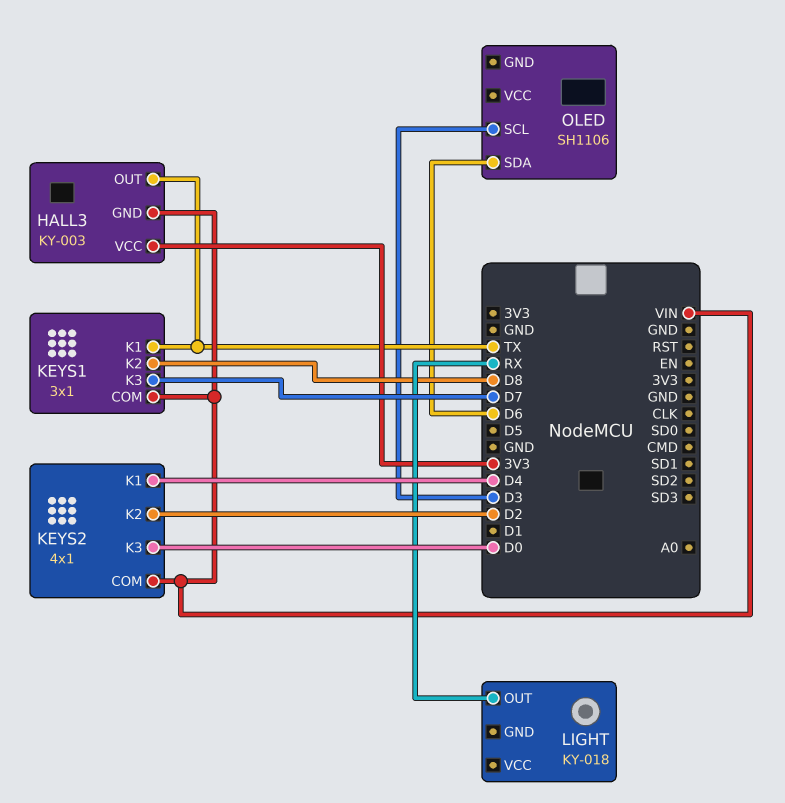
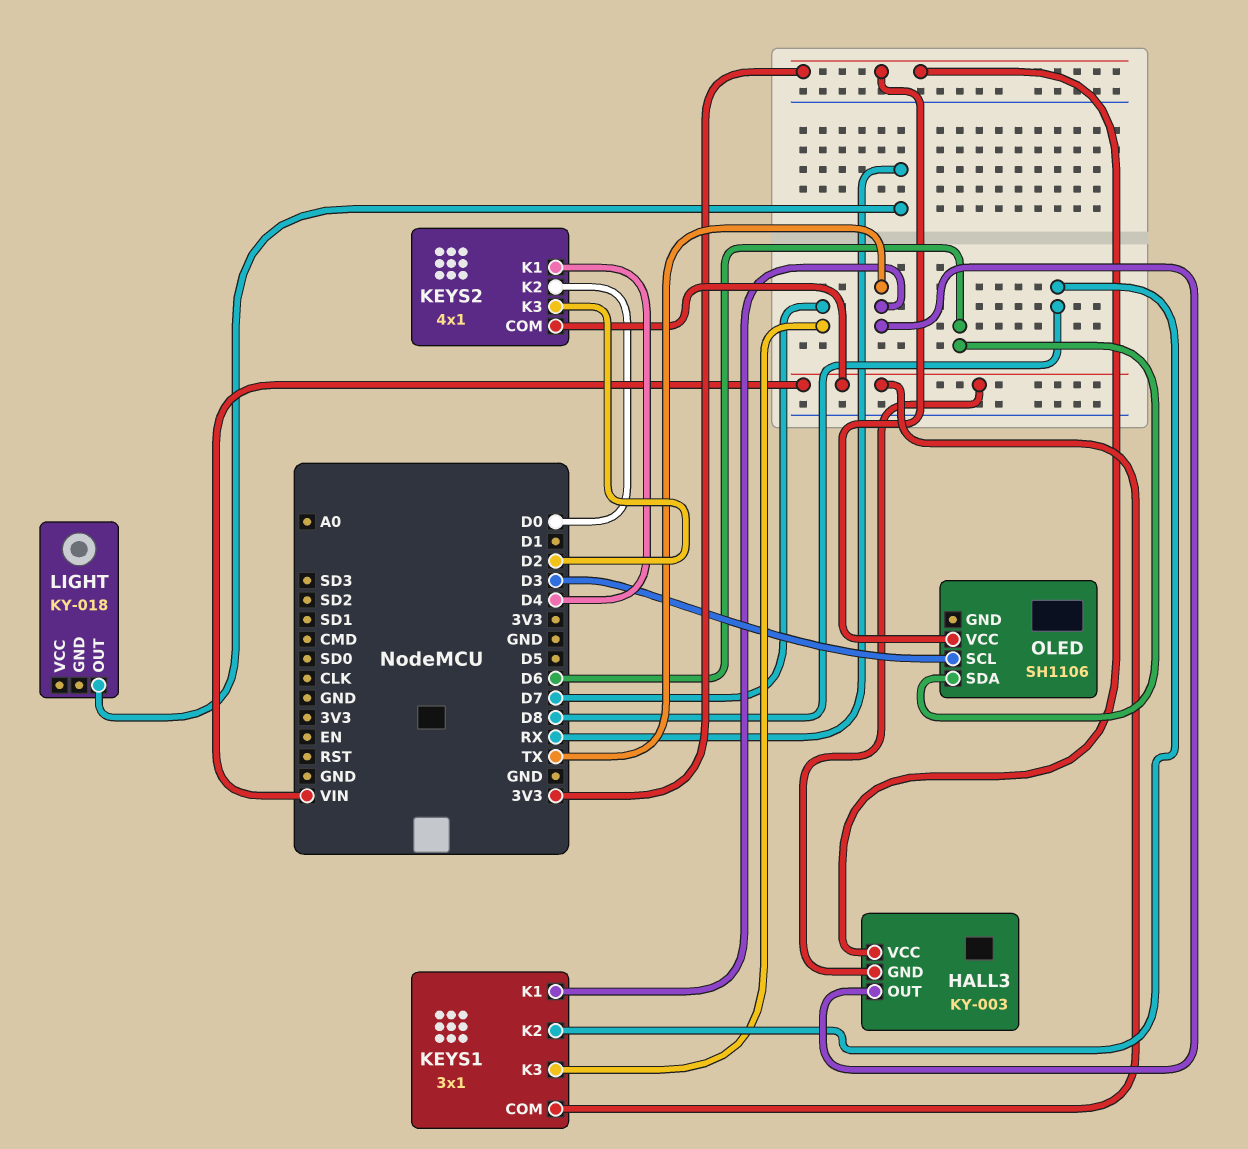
KEYS2 pin K2: D2 -> D0
KEYS2 pin K3: D0 -> D2
OLED pin VCC: none -> 3V3

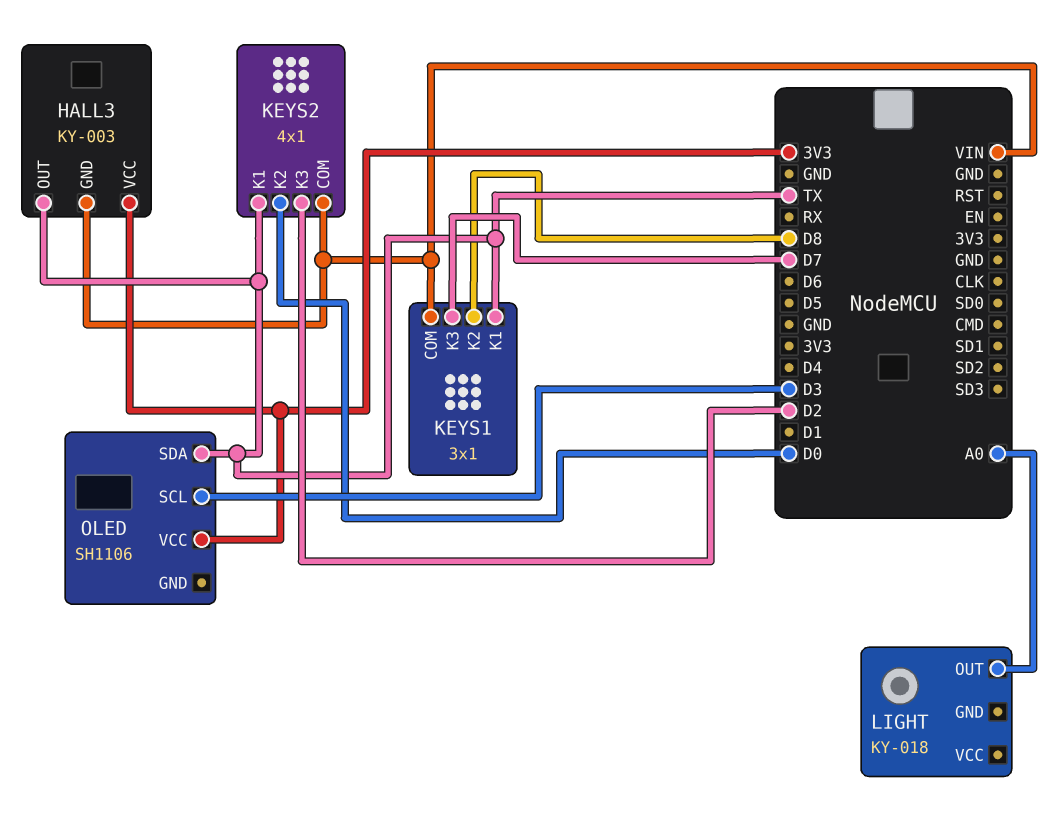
KEYS2 pin K1: D4 -> TX
LIGHT pin OUT: RX -> A0
OLED pin SDA: D6 -> TX

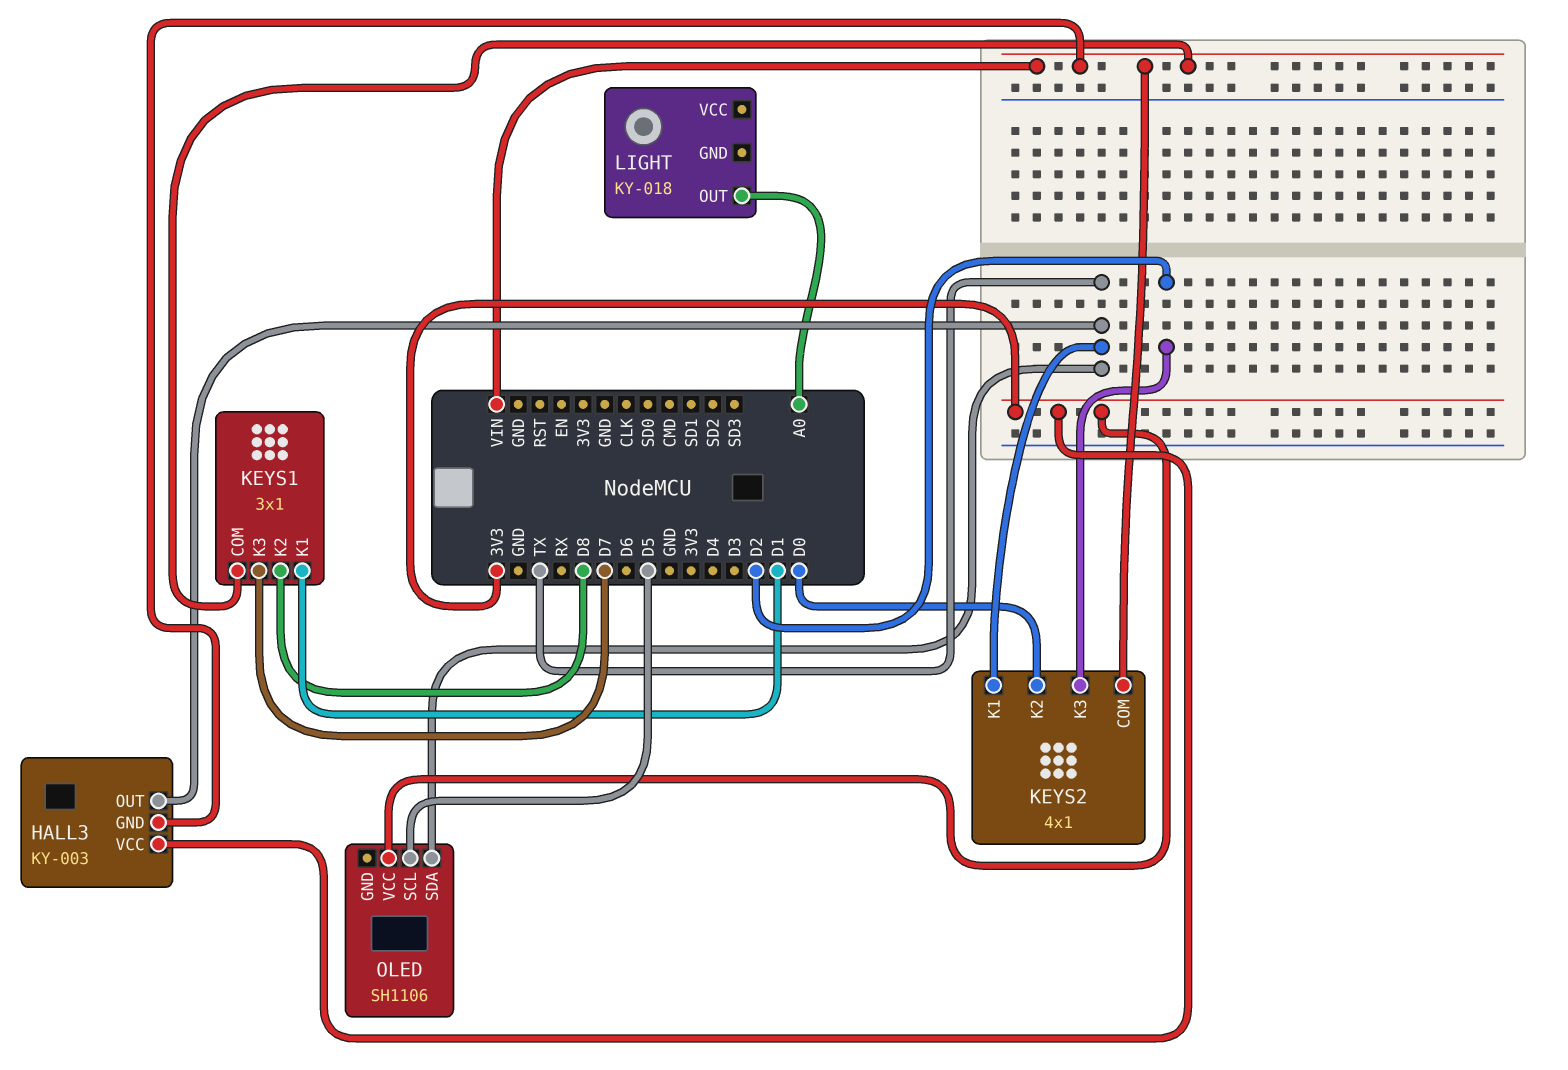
KEYS1 pin K1: TX -> D1
OLED pin SCL: D3 -> D5

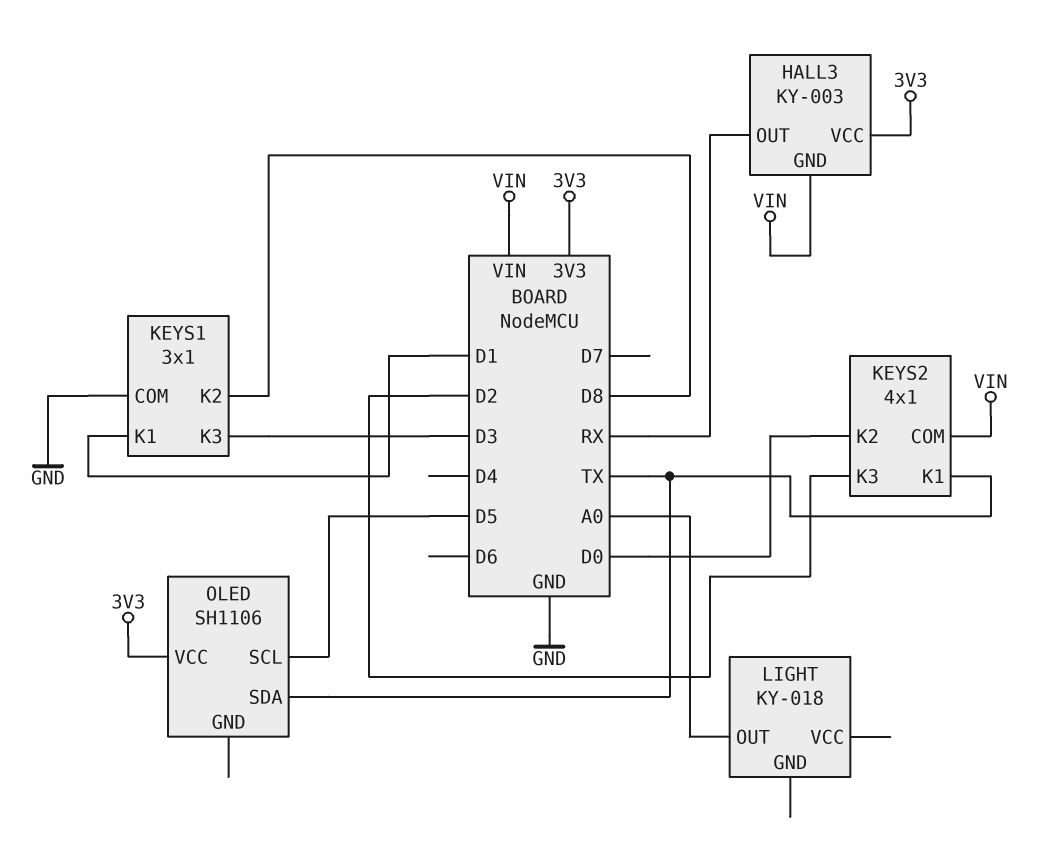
HALL3 pin OUT: TX -> RX
KEYS1 pin COM: VIN -> GND
KEYS1 pin K3: D7 -> D3

